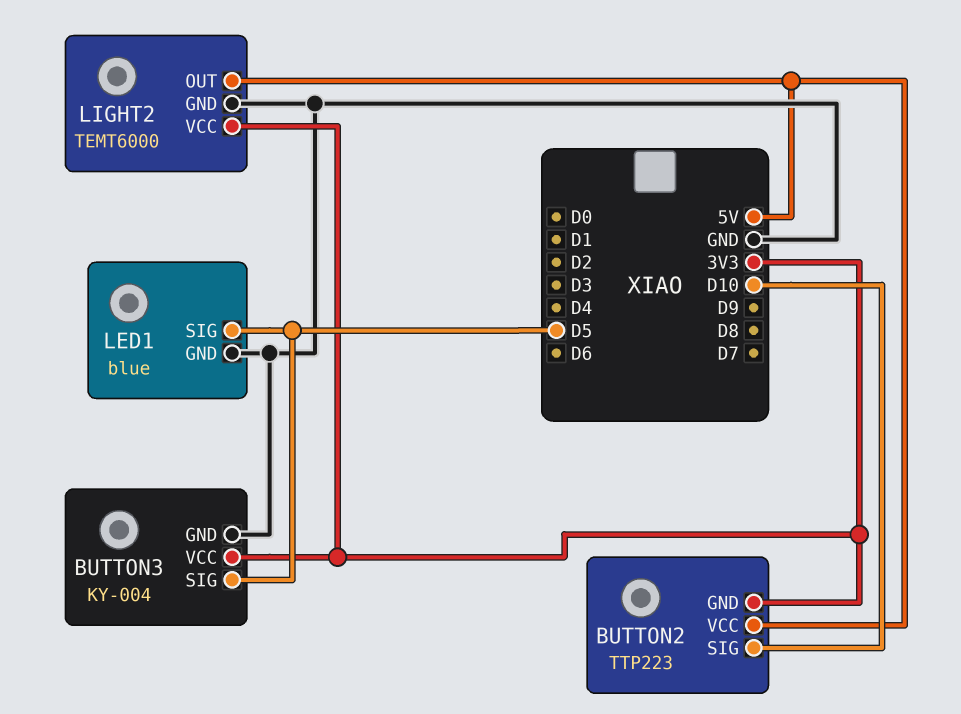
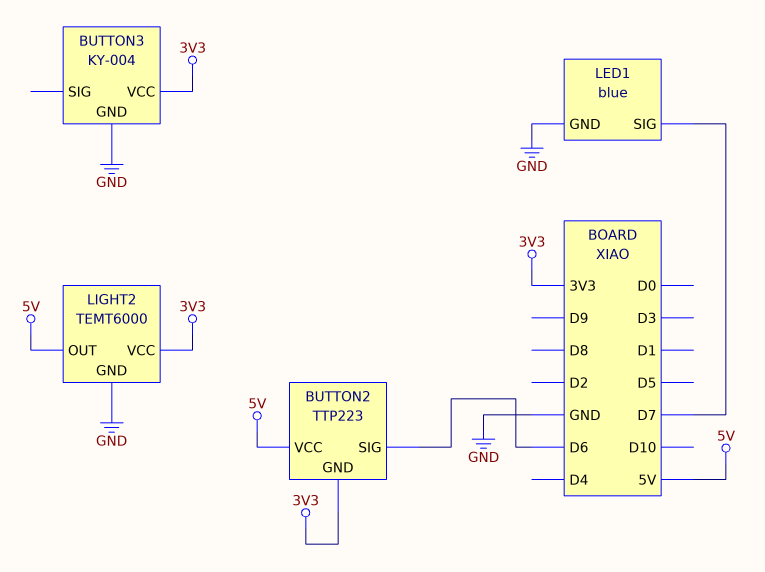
BUTTON2 pin SIG: D10 -> D6
BUTTON3 pin SIG: D5 -> none
LED1 pin SIG: D5 -> D7

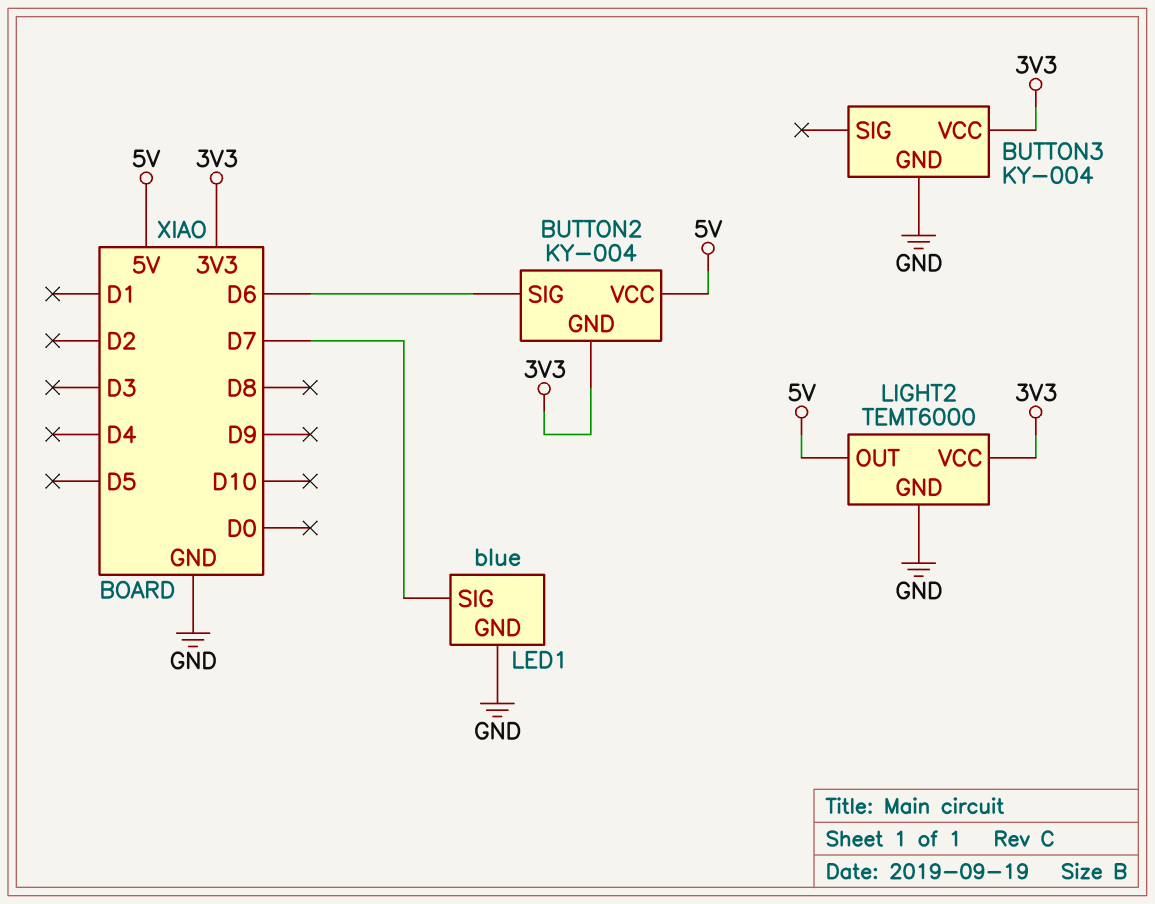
BUTTON2: TTP223 -> KY-004

